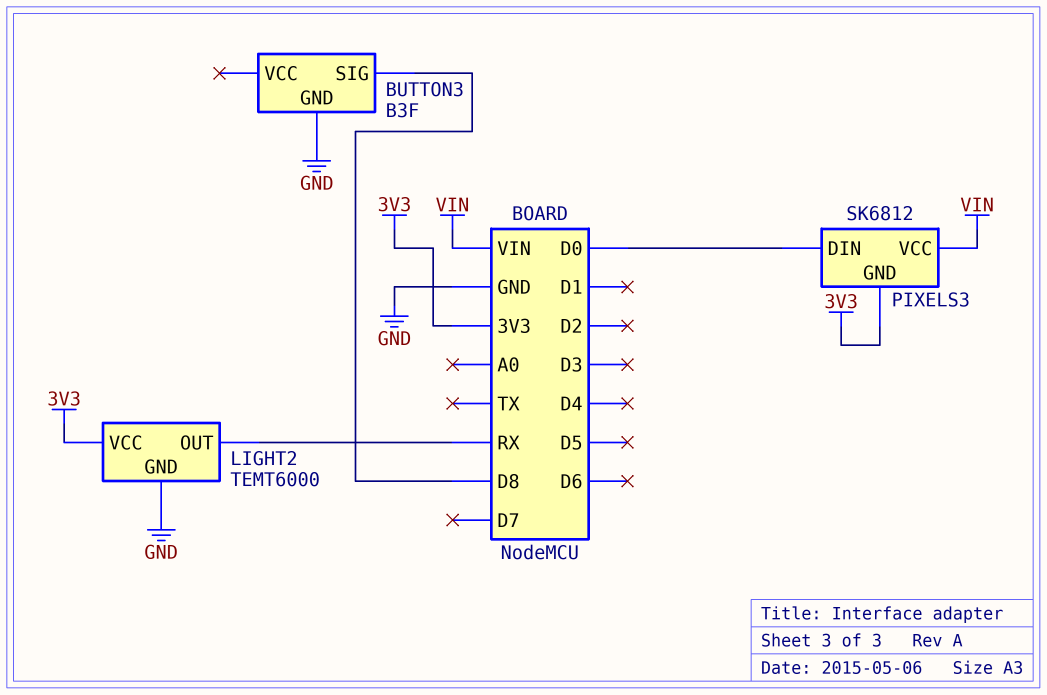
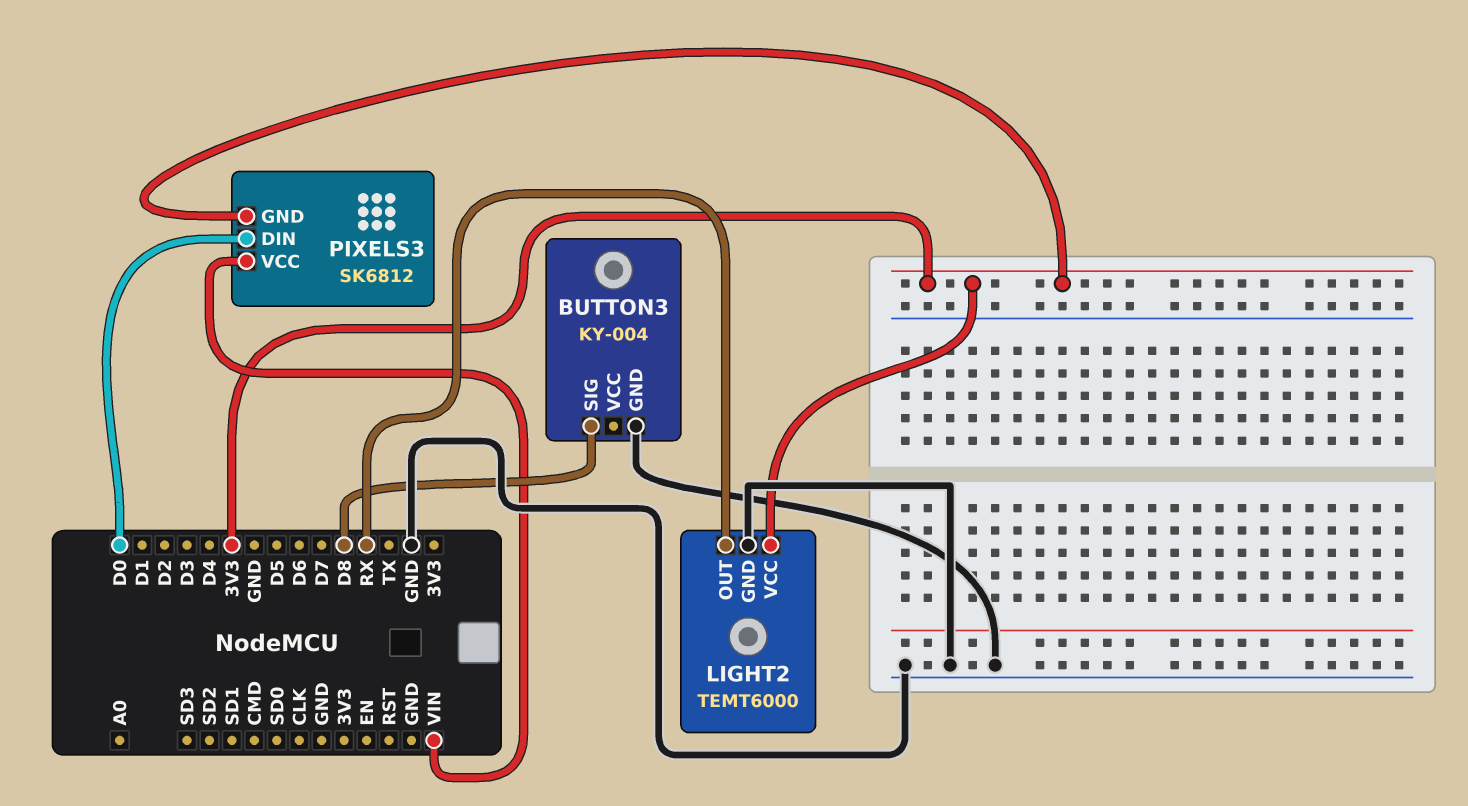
BUTTON3: B3F -> KY-004

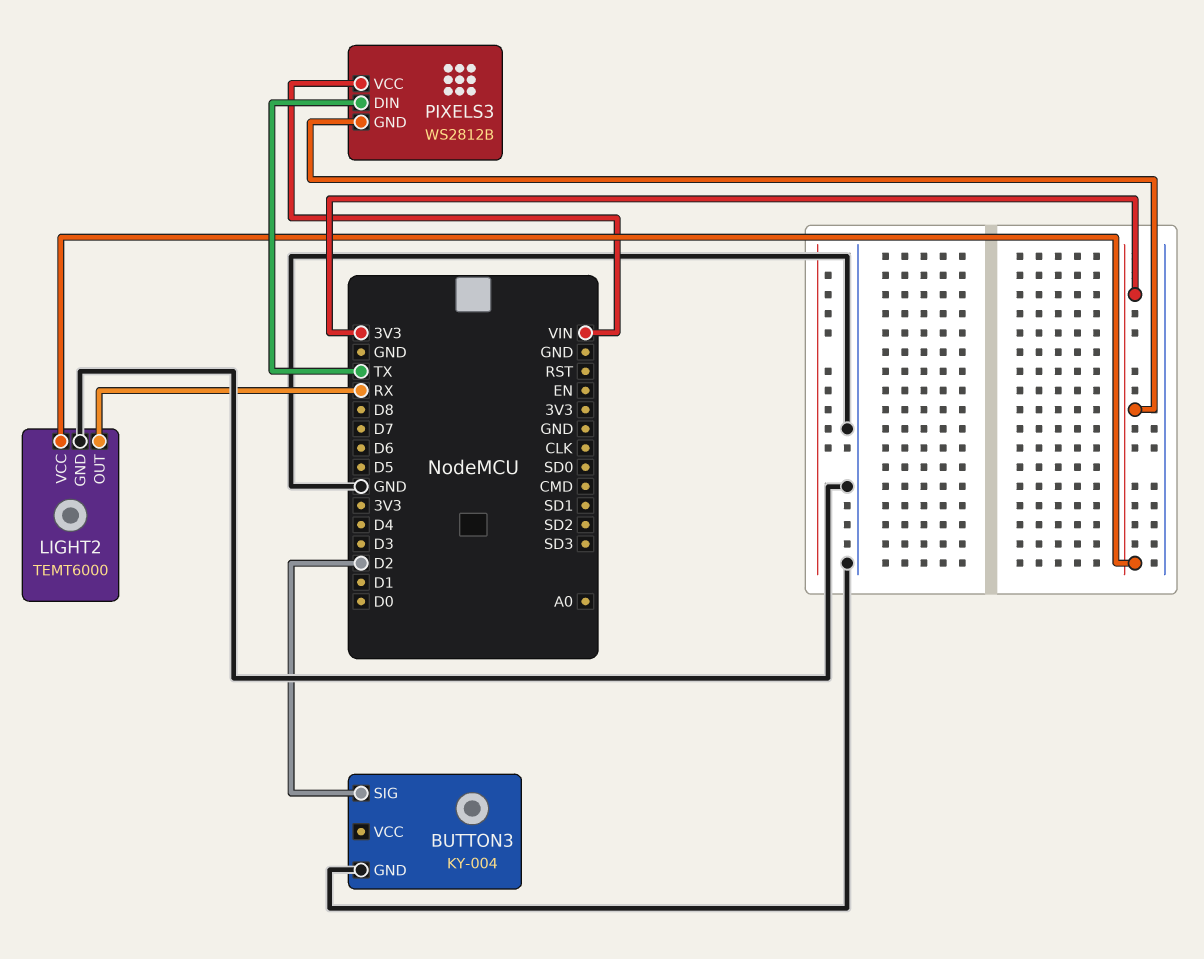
BUTTON3 pin SIG: D8 -> D2
PIXELS3: SK6812 -> WS2812B
PIXELS3 pin DIN: D0 -> TX

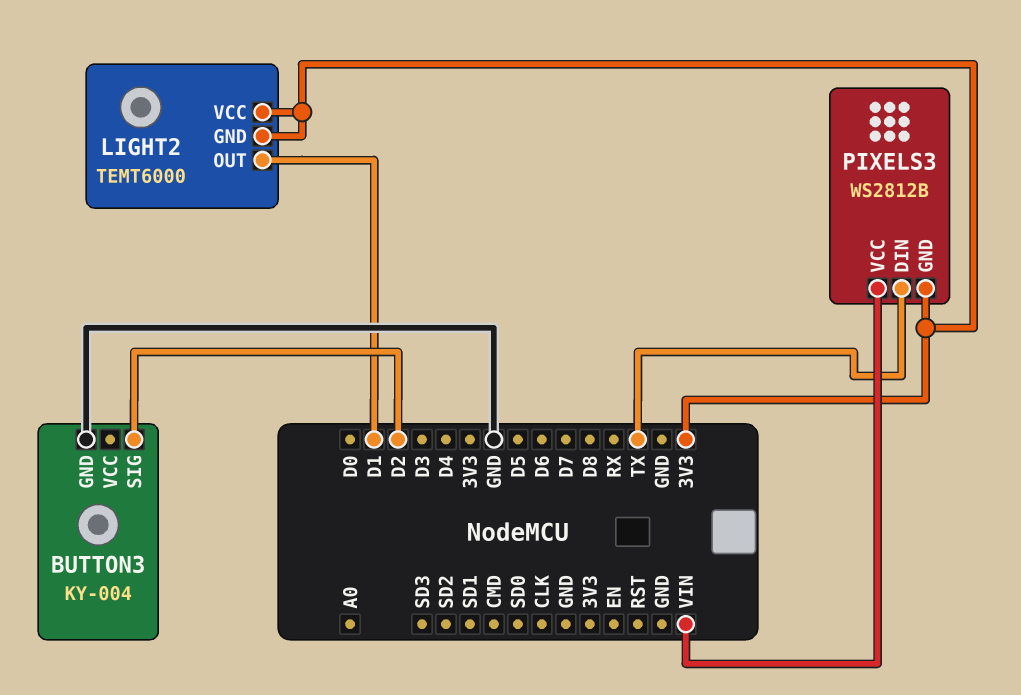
LIGHT2 pin GND: GND -> 3V3
LIGHT2 pin OUT: RX -> D1

